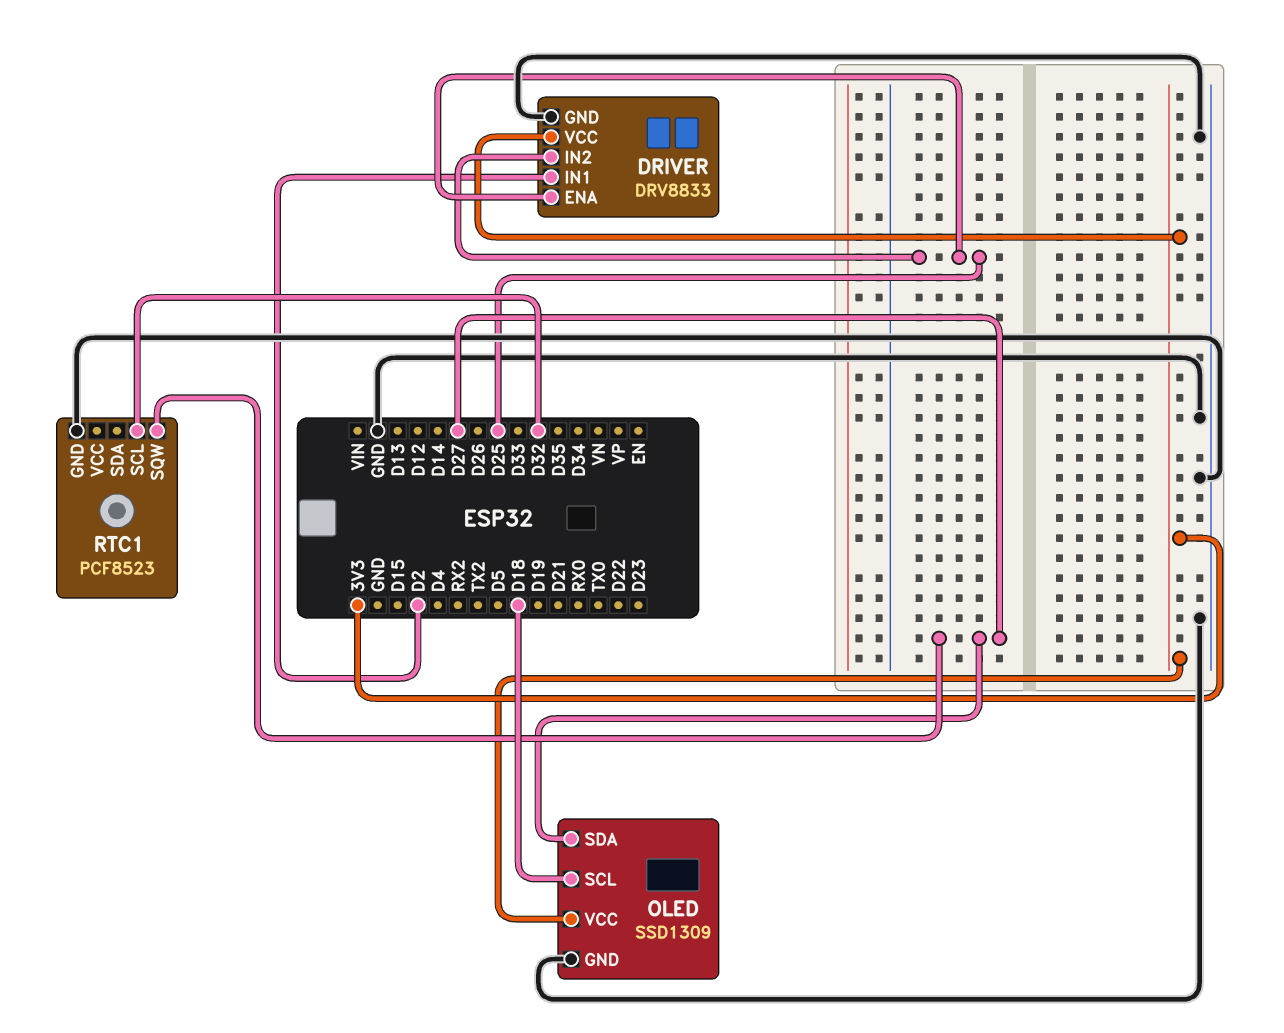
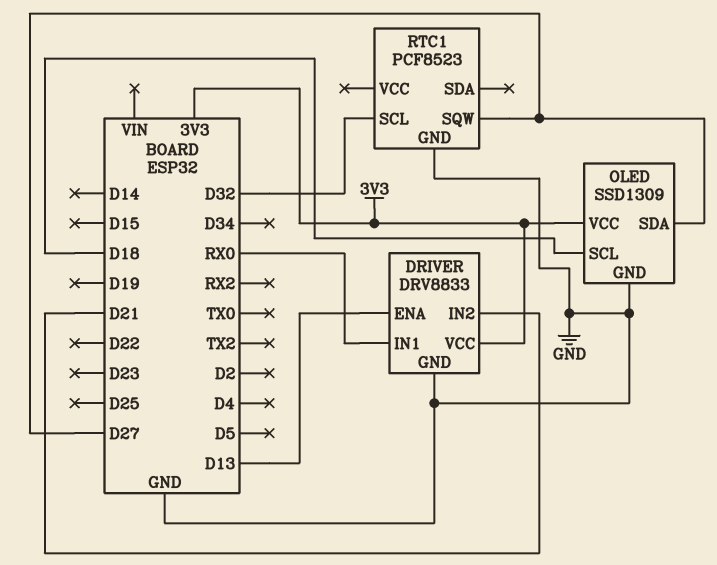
DRIVER pin ENA: D25 -> D13
DRIVER pin IN1: D2 -> RX0
DRIVER pin IN2: D25 -> D21

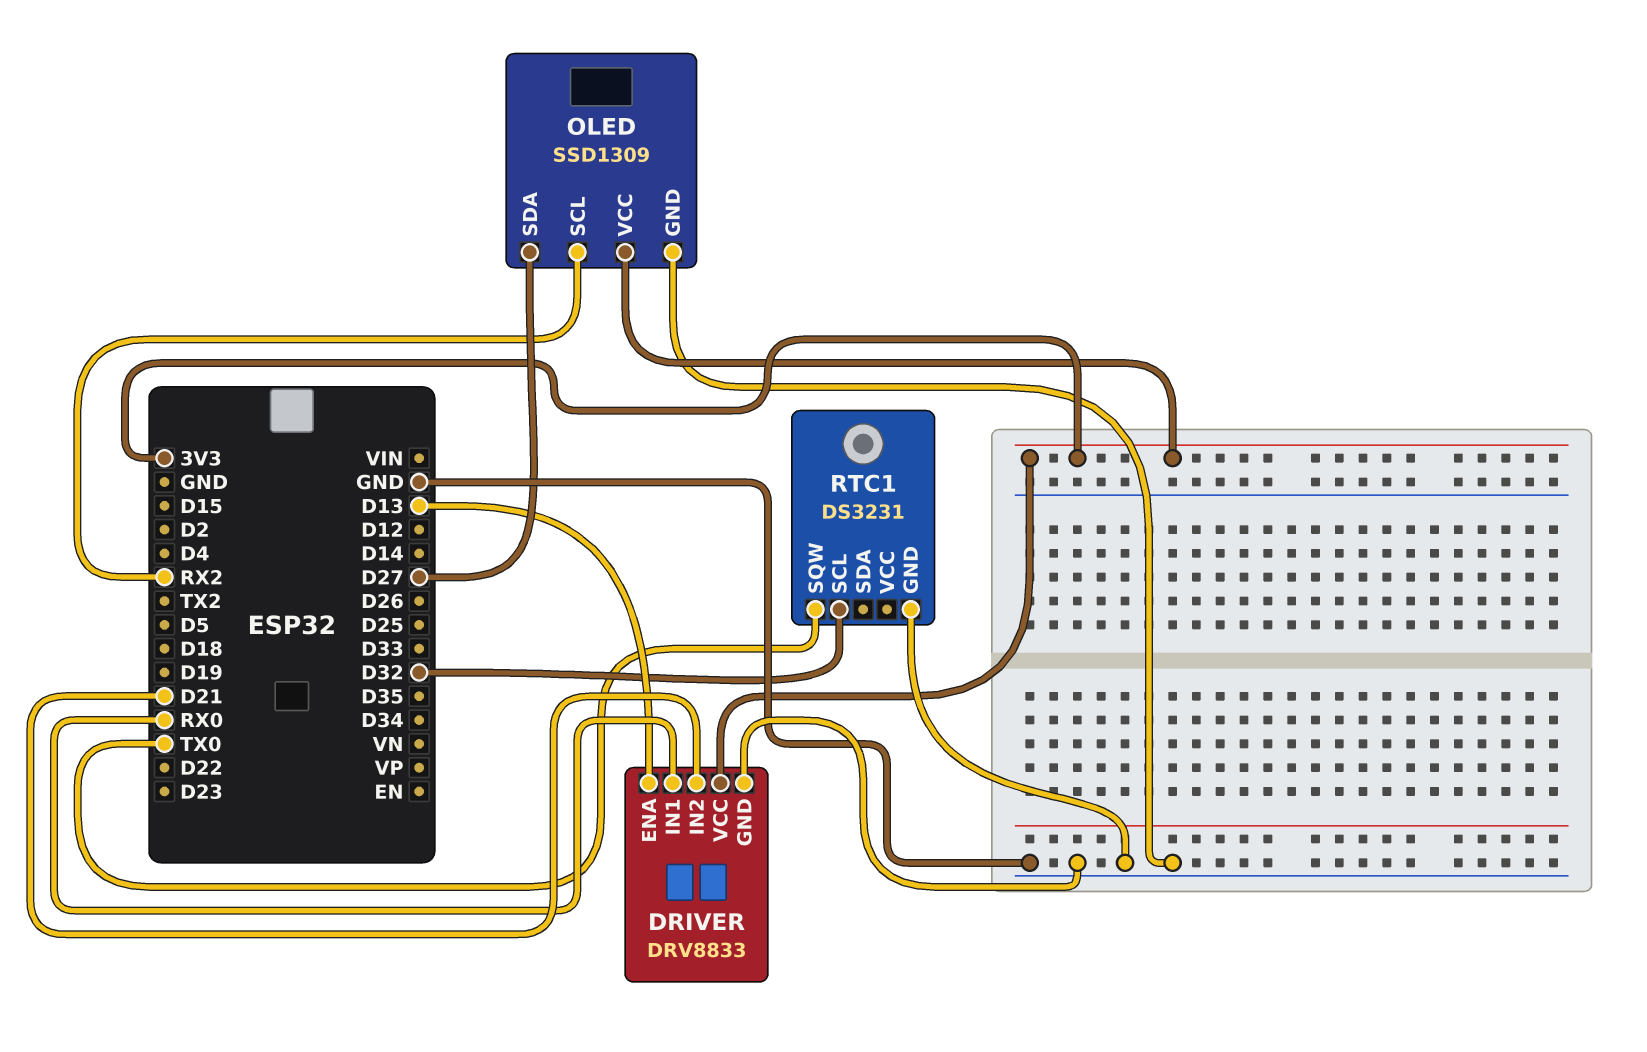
OLED pin SCL: D18 -> RX2
RTC1: PCF8523 -> DS3231
RTC1 pin SQW: D27 -> TX0

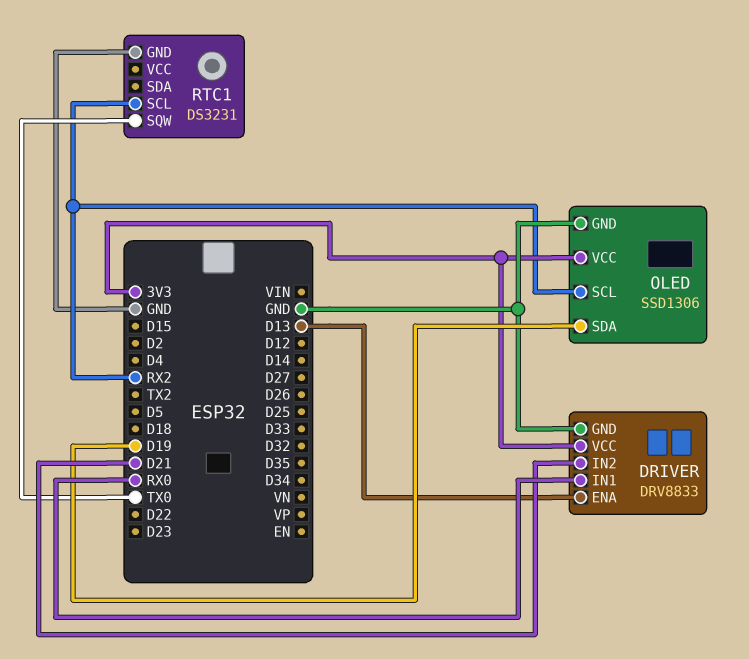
OLED: SSD1309 -> SSD1306
OLED pin SDA: D27 -> D19
RTC1 pin SCL: D32 -> RX2

